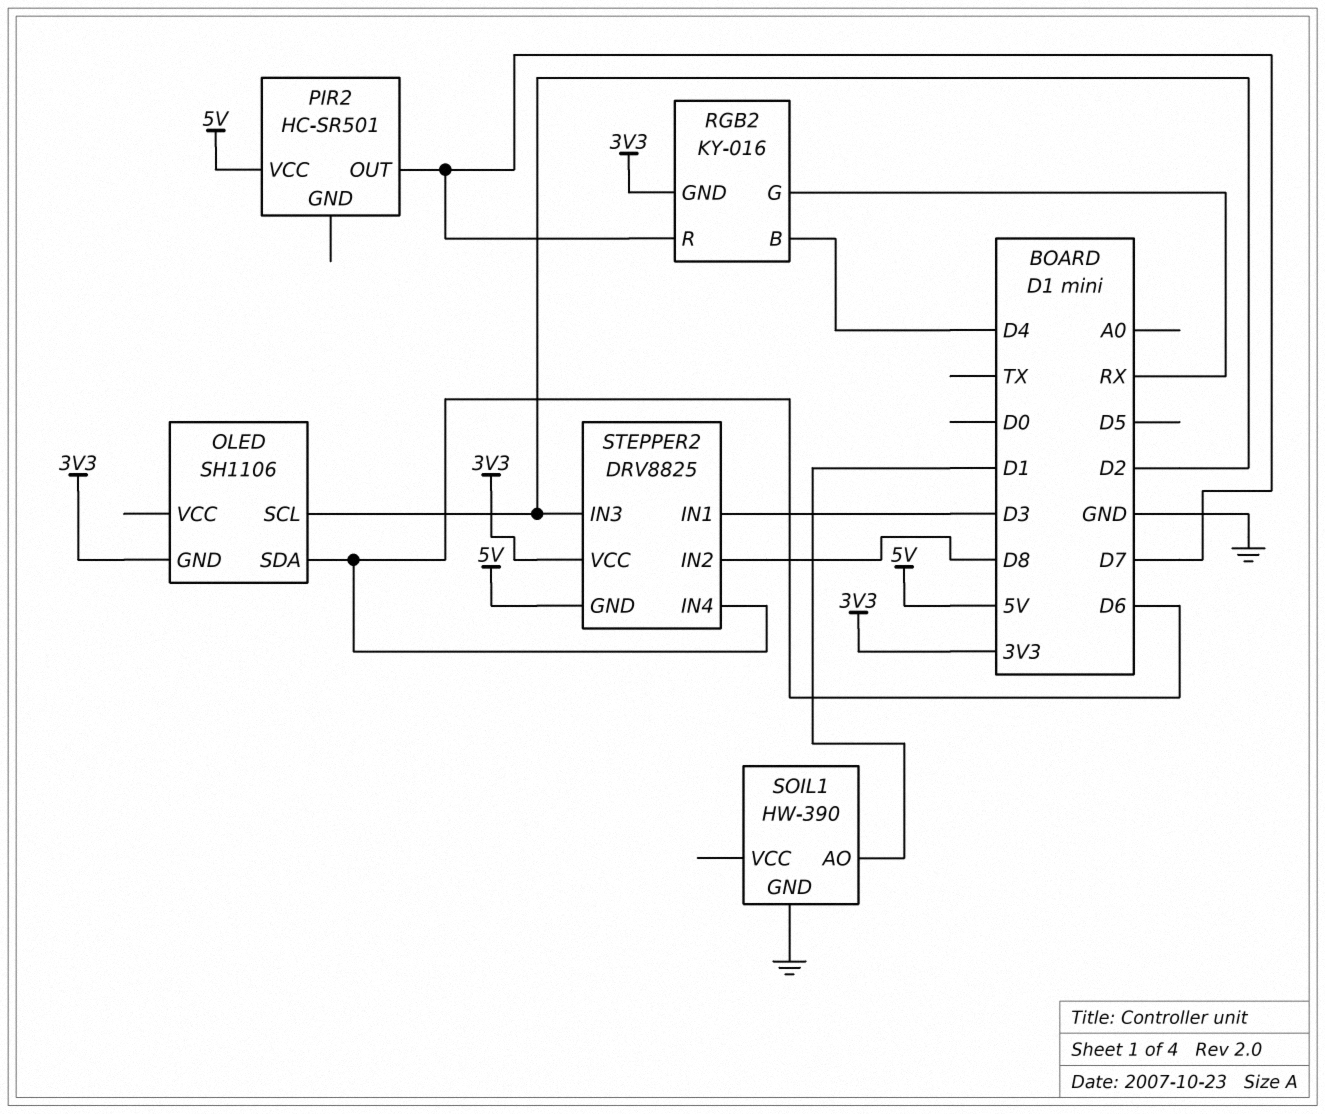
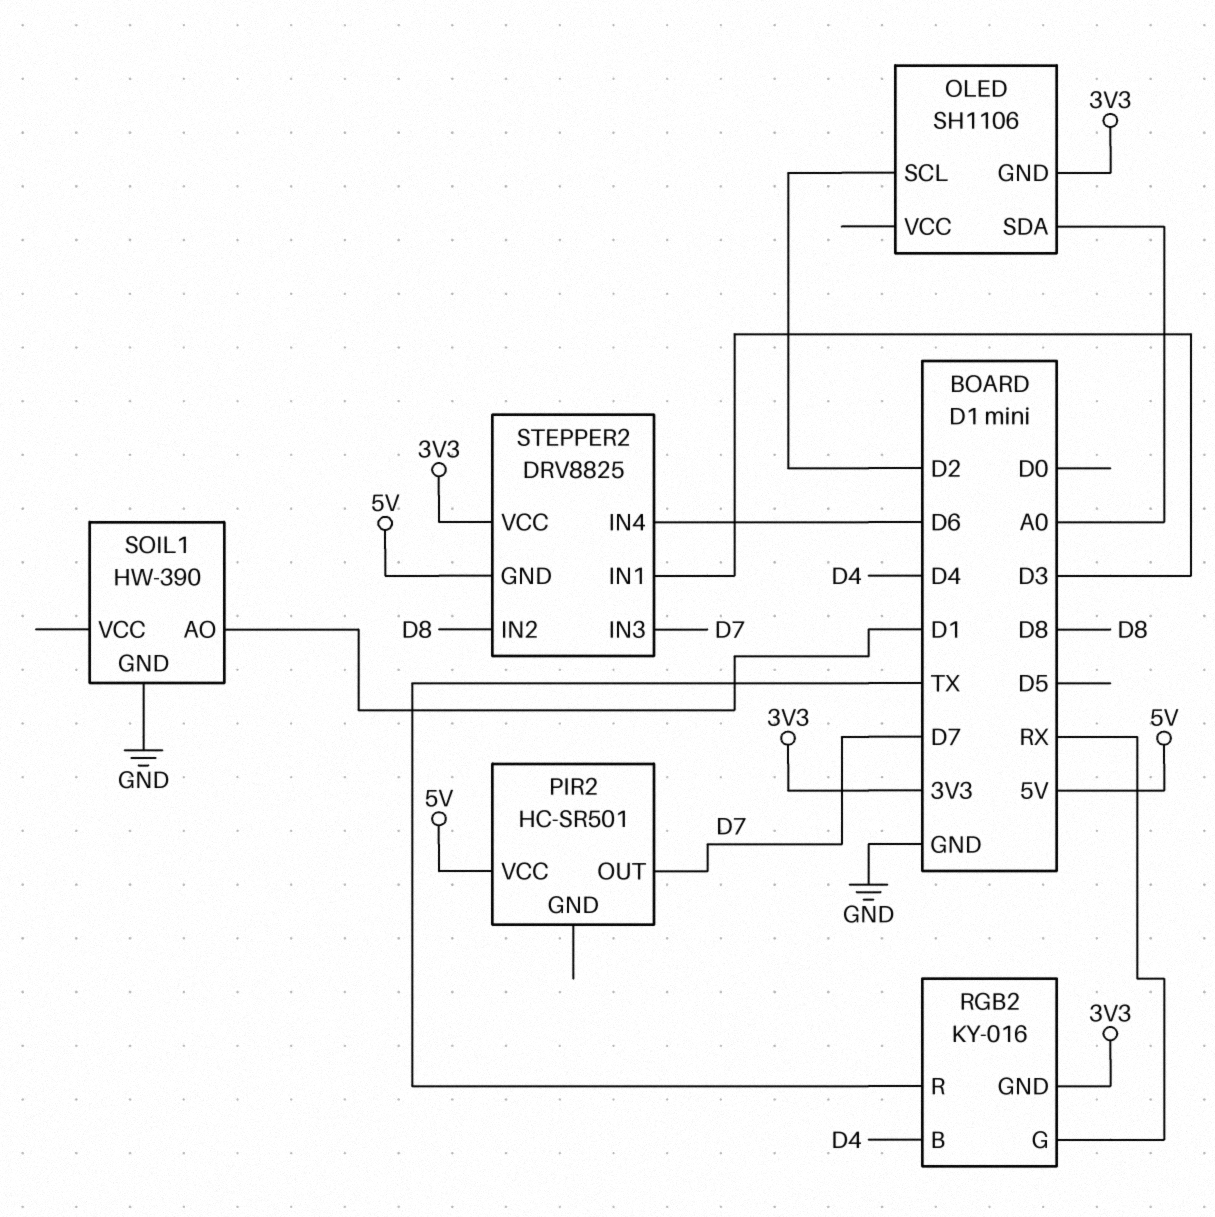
OLED pin SDA: D6 -> A0
RGB2 pin R: D7 -> TX
STEPPER2 pin IN3: D2 -> D7

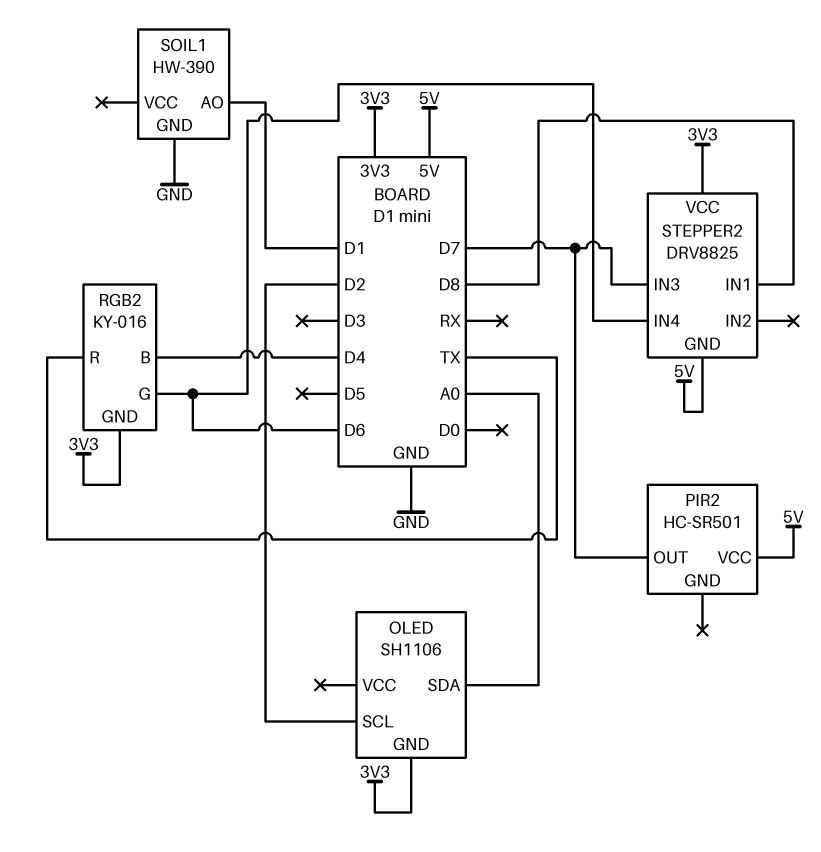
RGB2 pin G: RX -> D6
STEPPER2 pin IN1: D3 -> D8
STEPPER2 pin IN2: D8 -> none

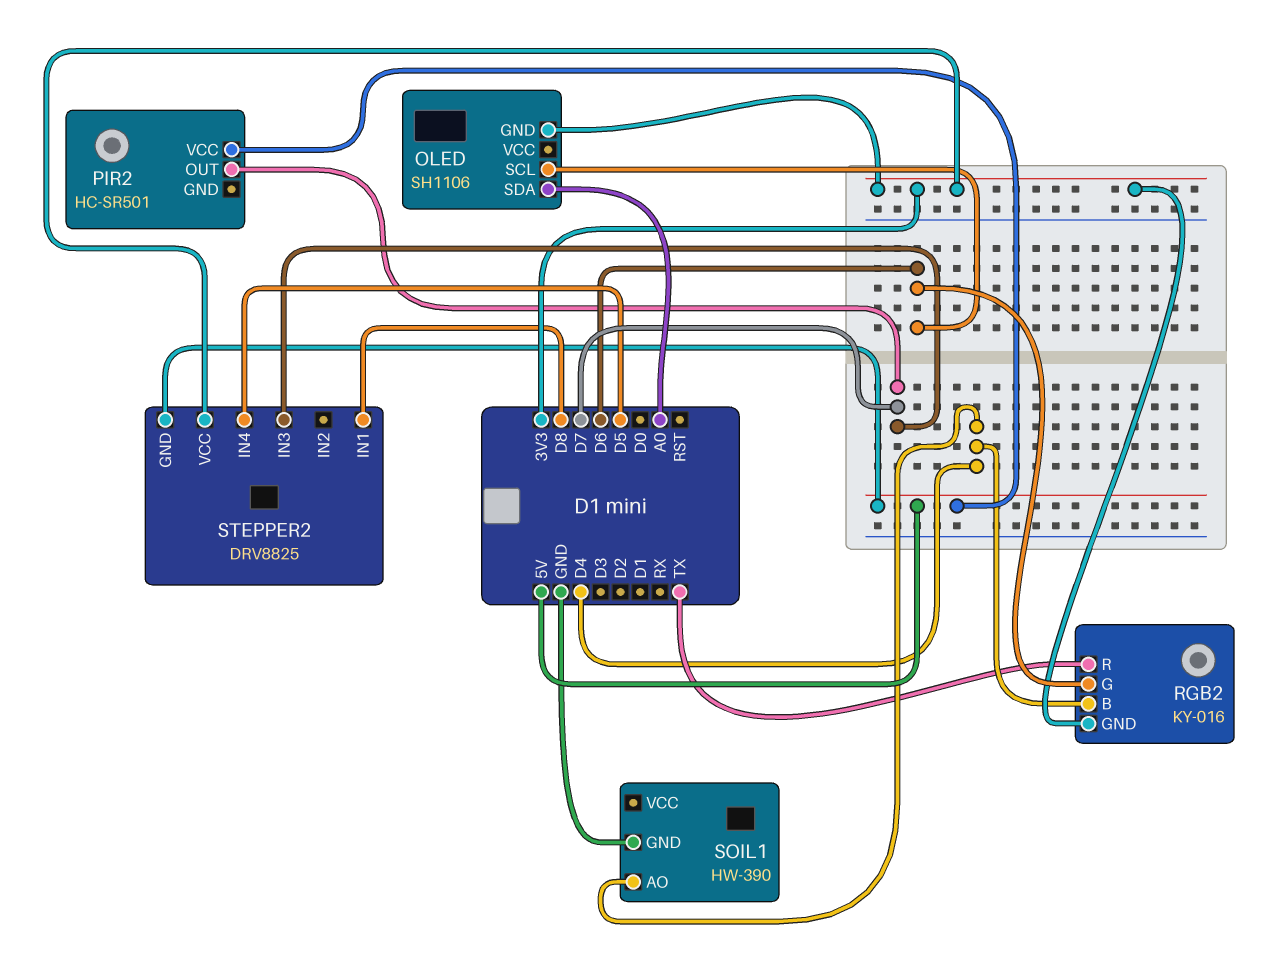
OLED pin SCL: D2 -> D6
SOIL1 pin AO: D1 -> D4
STEPPER2 pin IN4: D6 -> D5

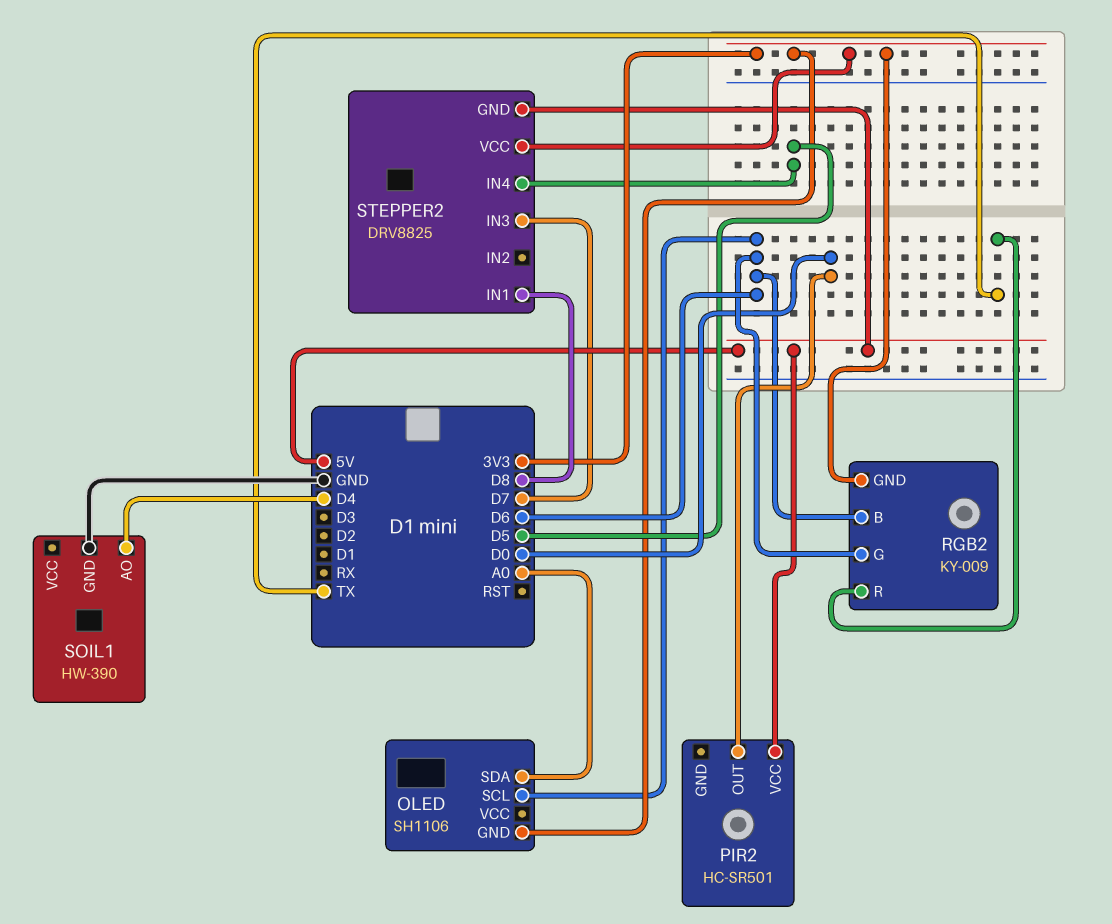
PIR2 pin OUT: D7 -> D0
RGB2: KY-016 -> KY-009
RGB2 pin B: D4 -> D6

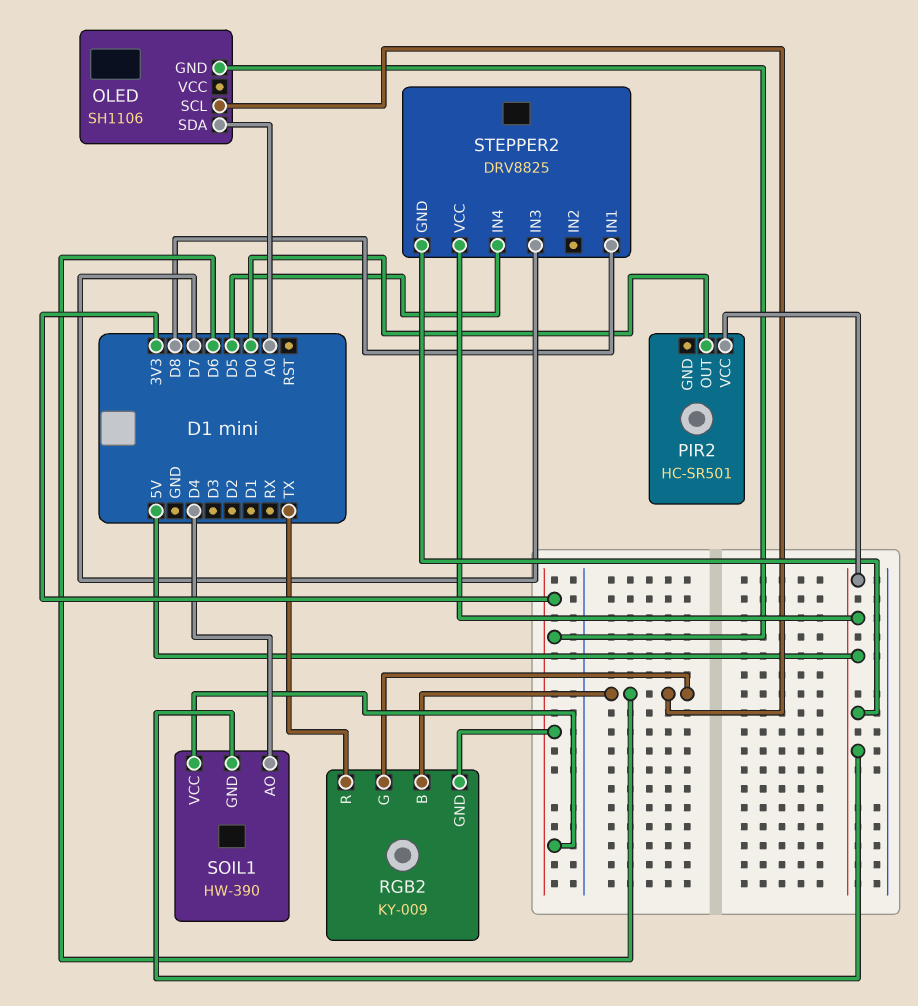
SOIL1 pin GND: GND -> 5V
SOIL1 pin VCC: none -> 3V3
STEPPER2 pin VCC: 3V3 -> 5V

